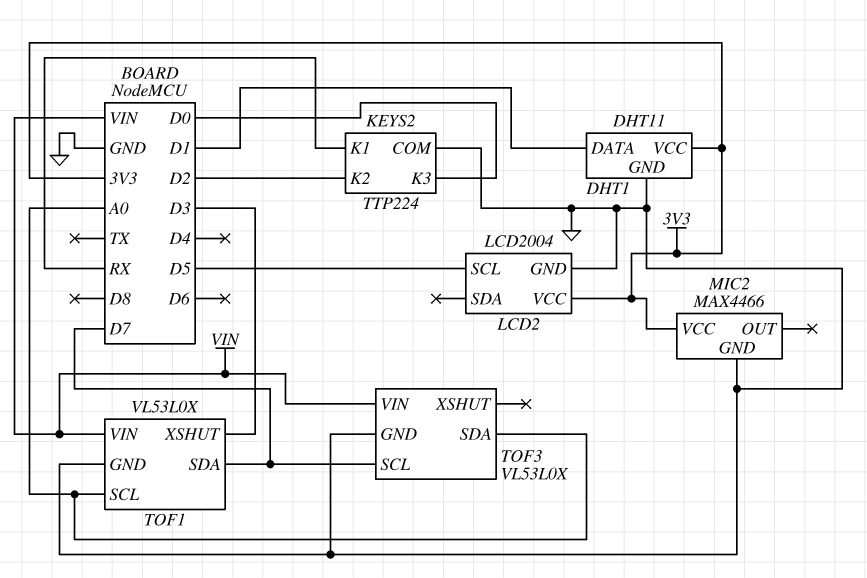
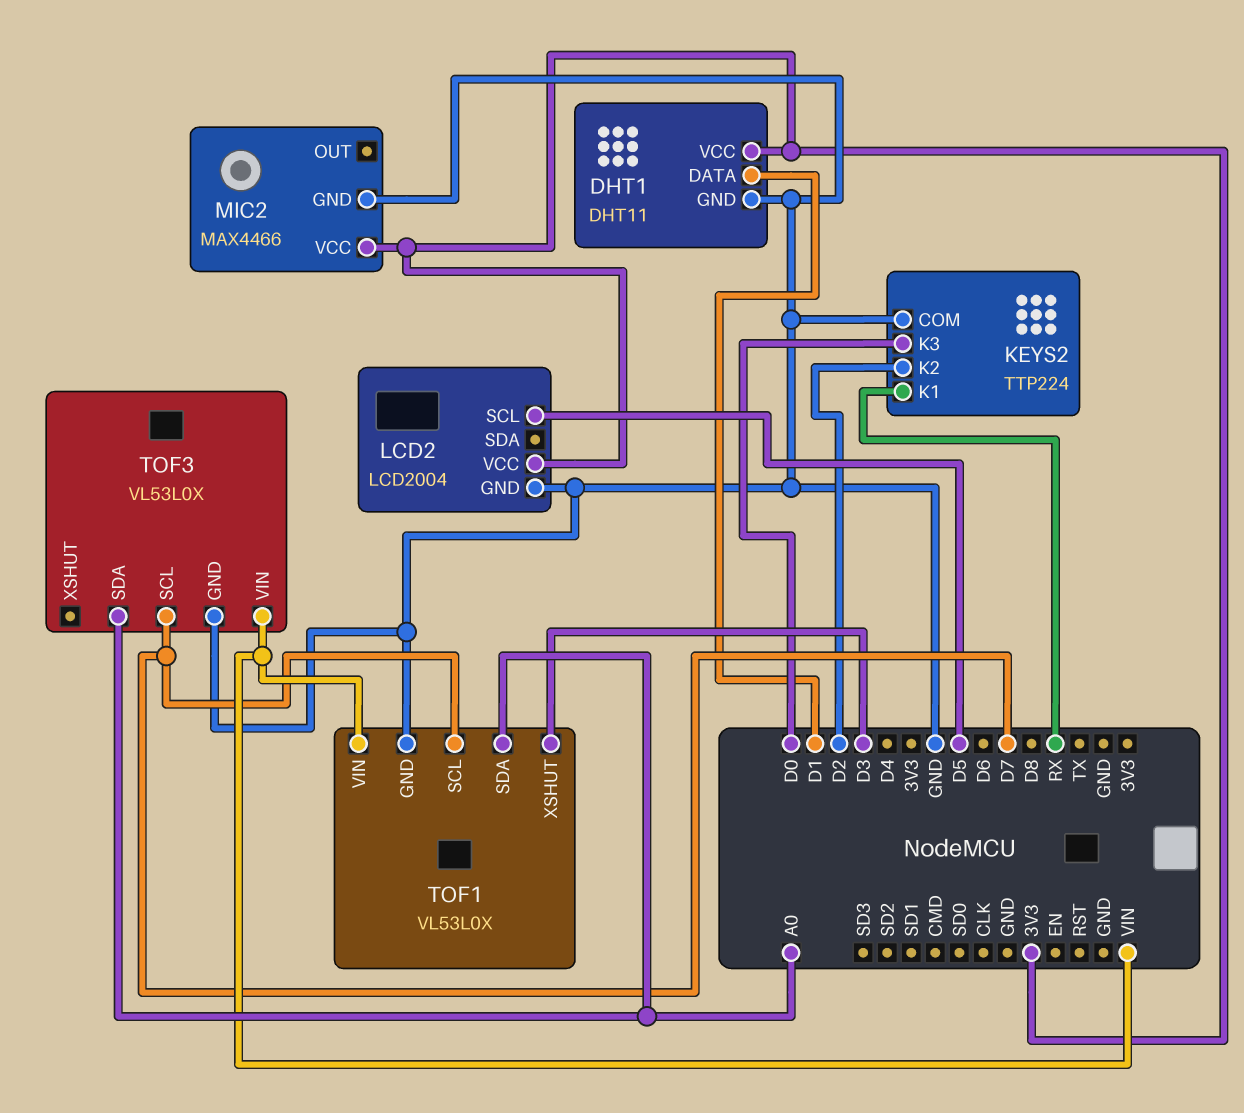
TOF1 pin SCL: A0 -> D7
TOF1 pin SDA: D7 -> A0

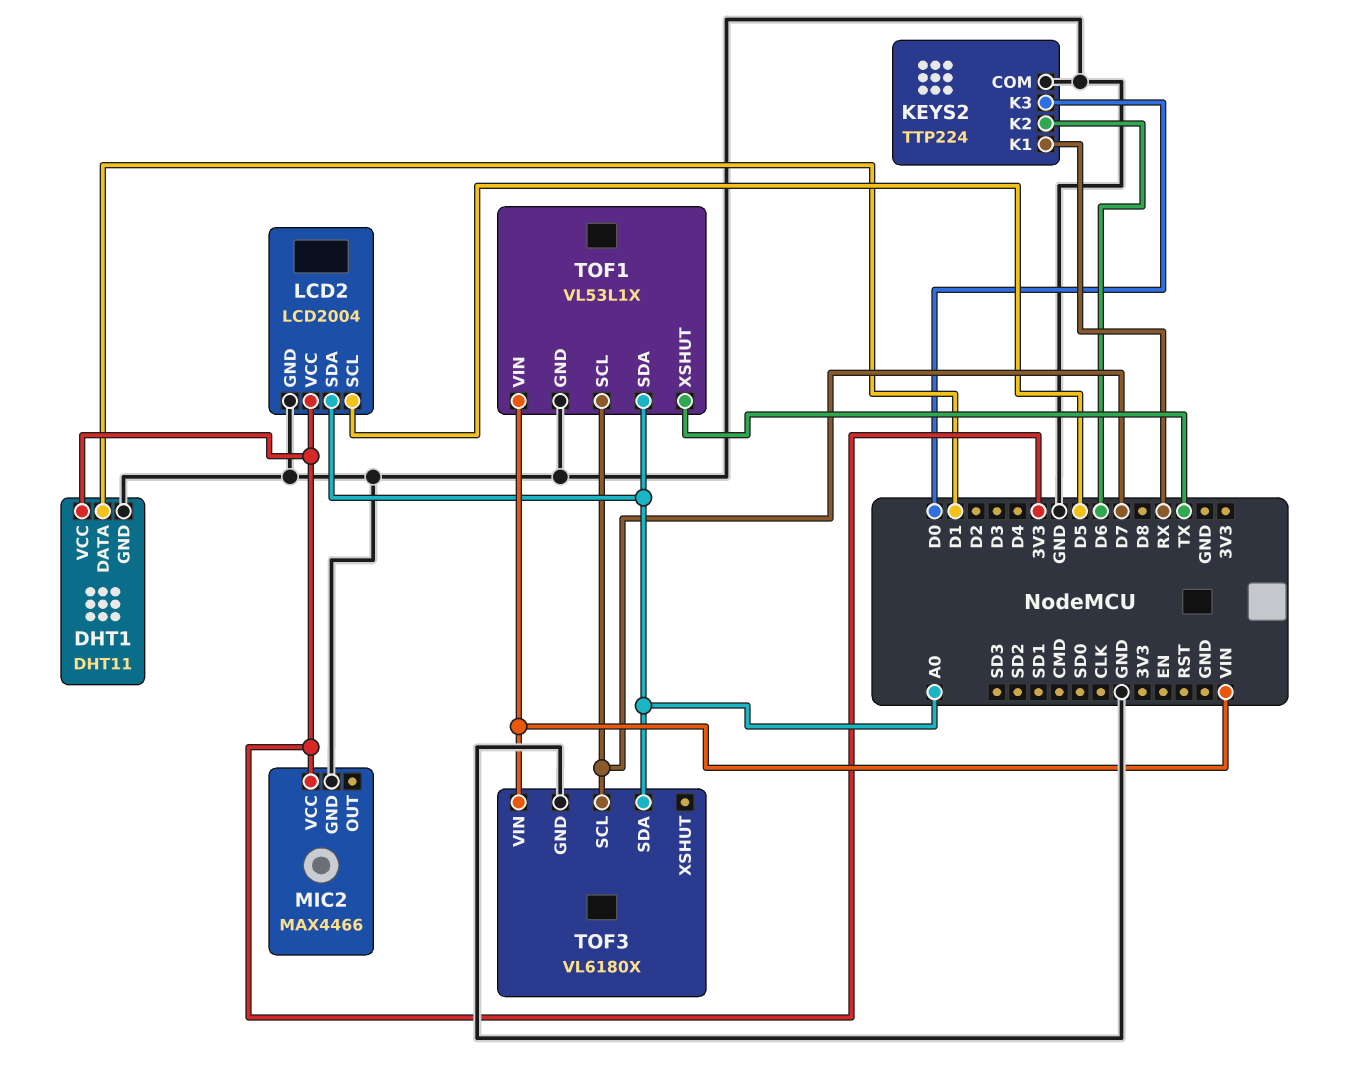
KEYS2 pin K2: D2 -> D6
LCD2 pin SDA: none -> A0
TOF1: VL53L0X -> VL53L1X
TOF1 pin XSHUT: D3 -> TX
TOF3: VL53L0X -> VL6180X

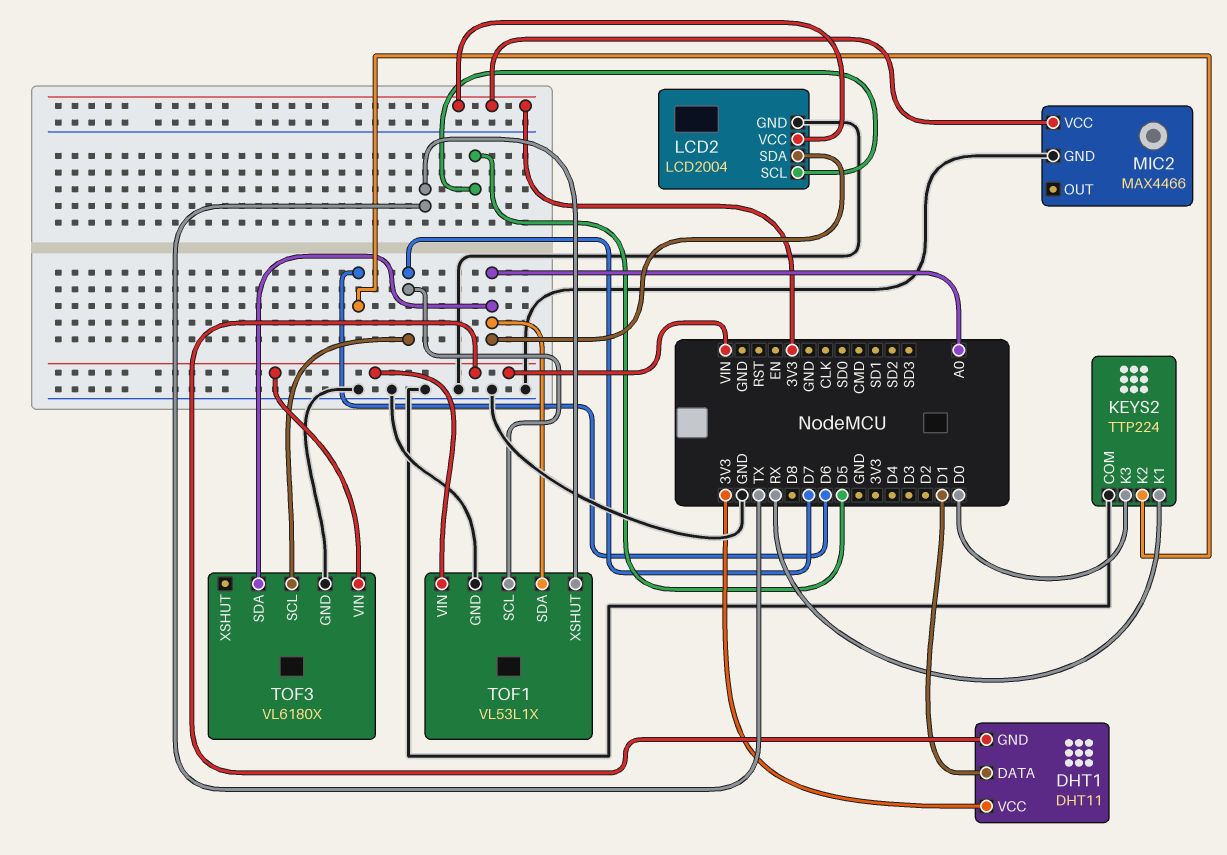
DHT1 pin GND: GND -> VIN

